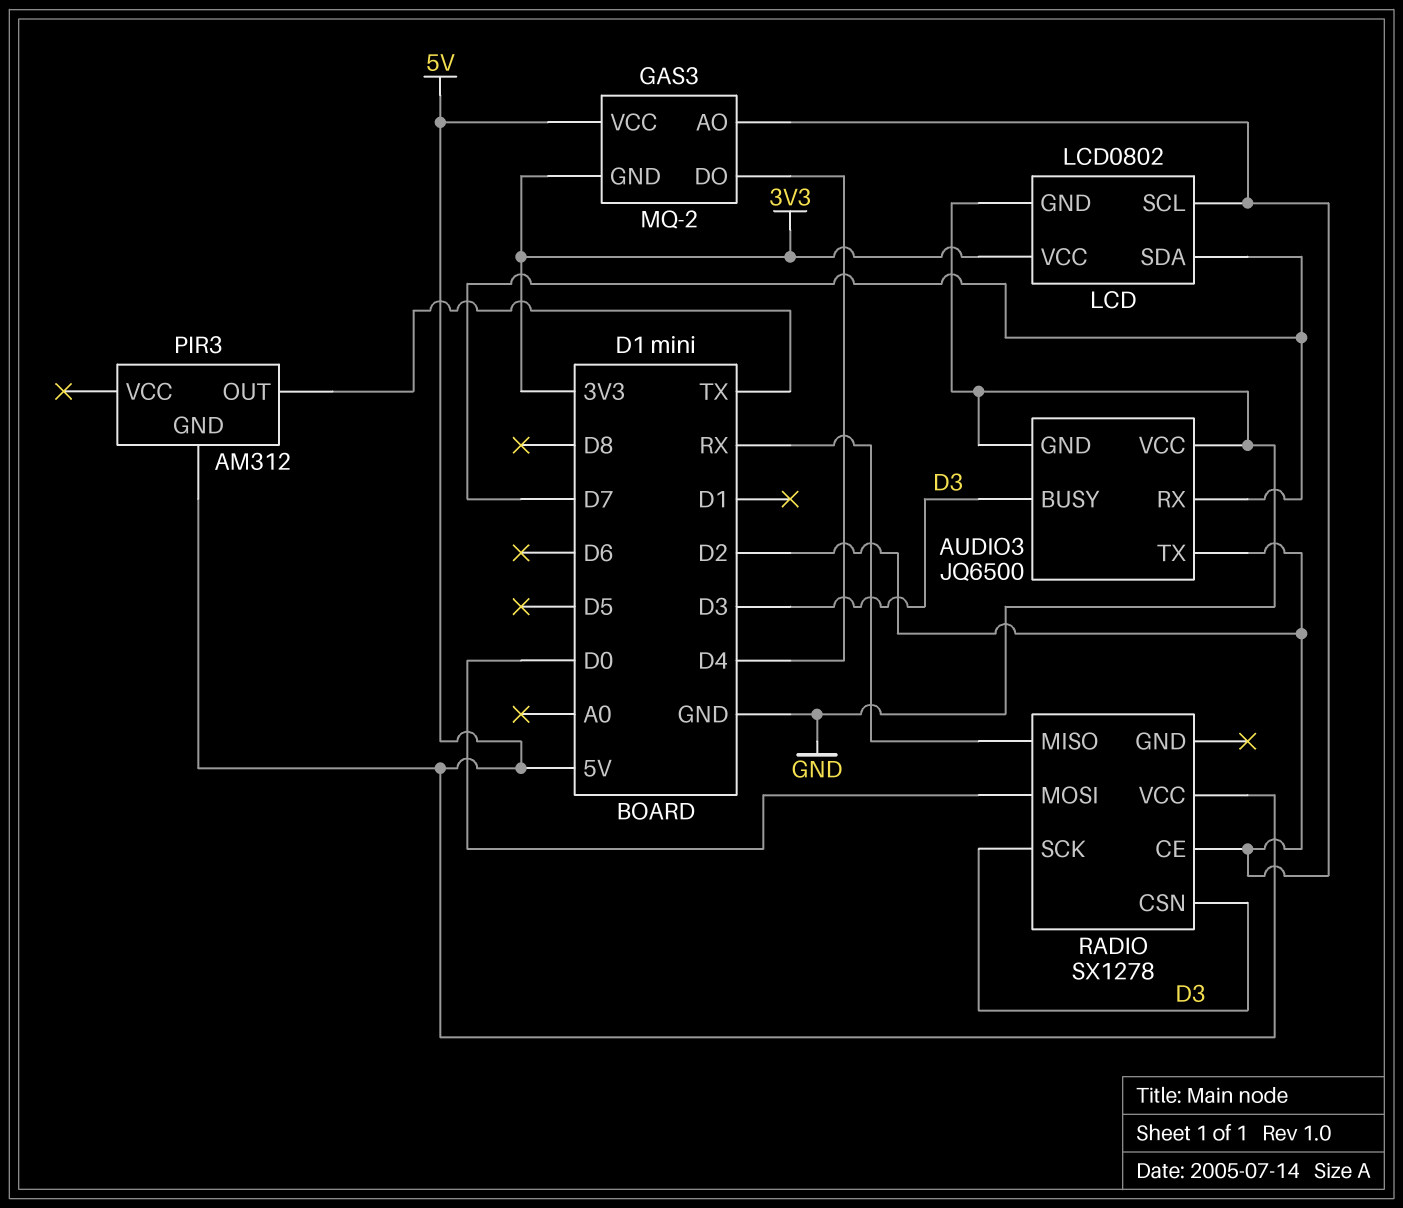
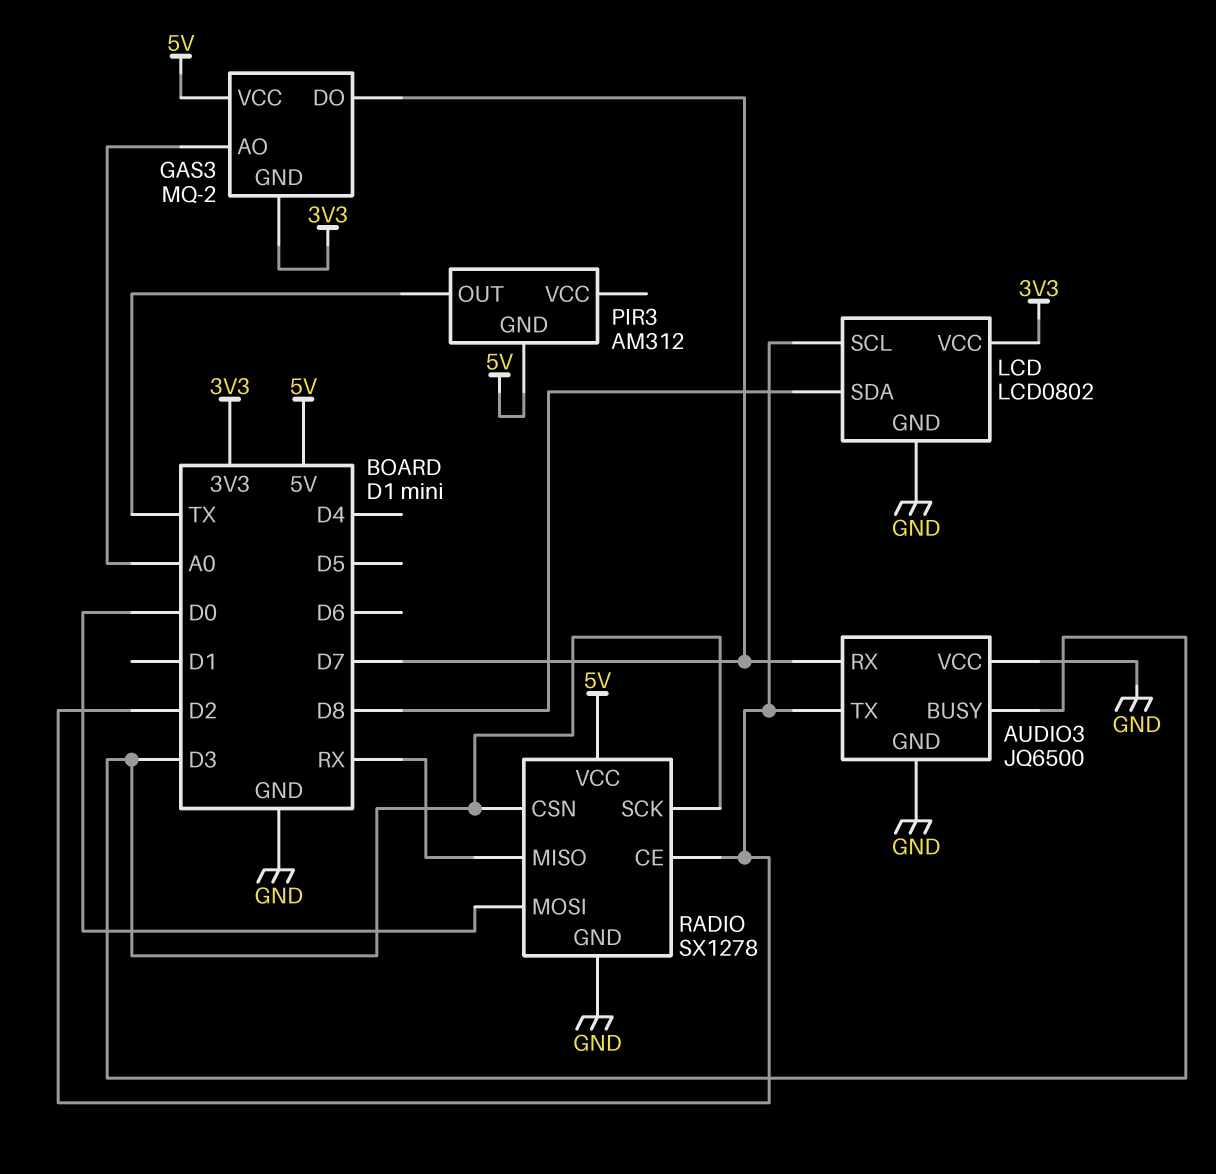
GAS3 pin AO: D2 -> A0
GAS3 pin DO: D4 -> D7
LCD pin SDA: D7 -> D8
RADIO pin GND: none -> GND

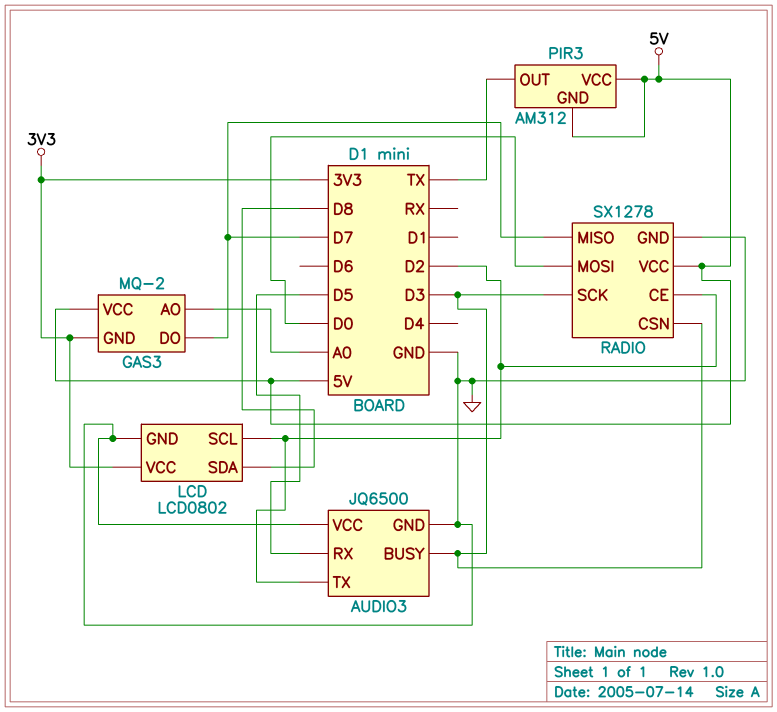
AUDIO3 pin RX: D7 -> D5
PIR3 pin VCC: none -> 5V
RADIO pin MISO: RX -> D7

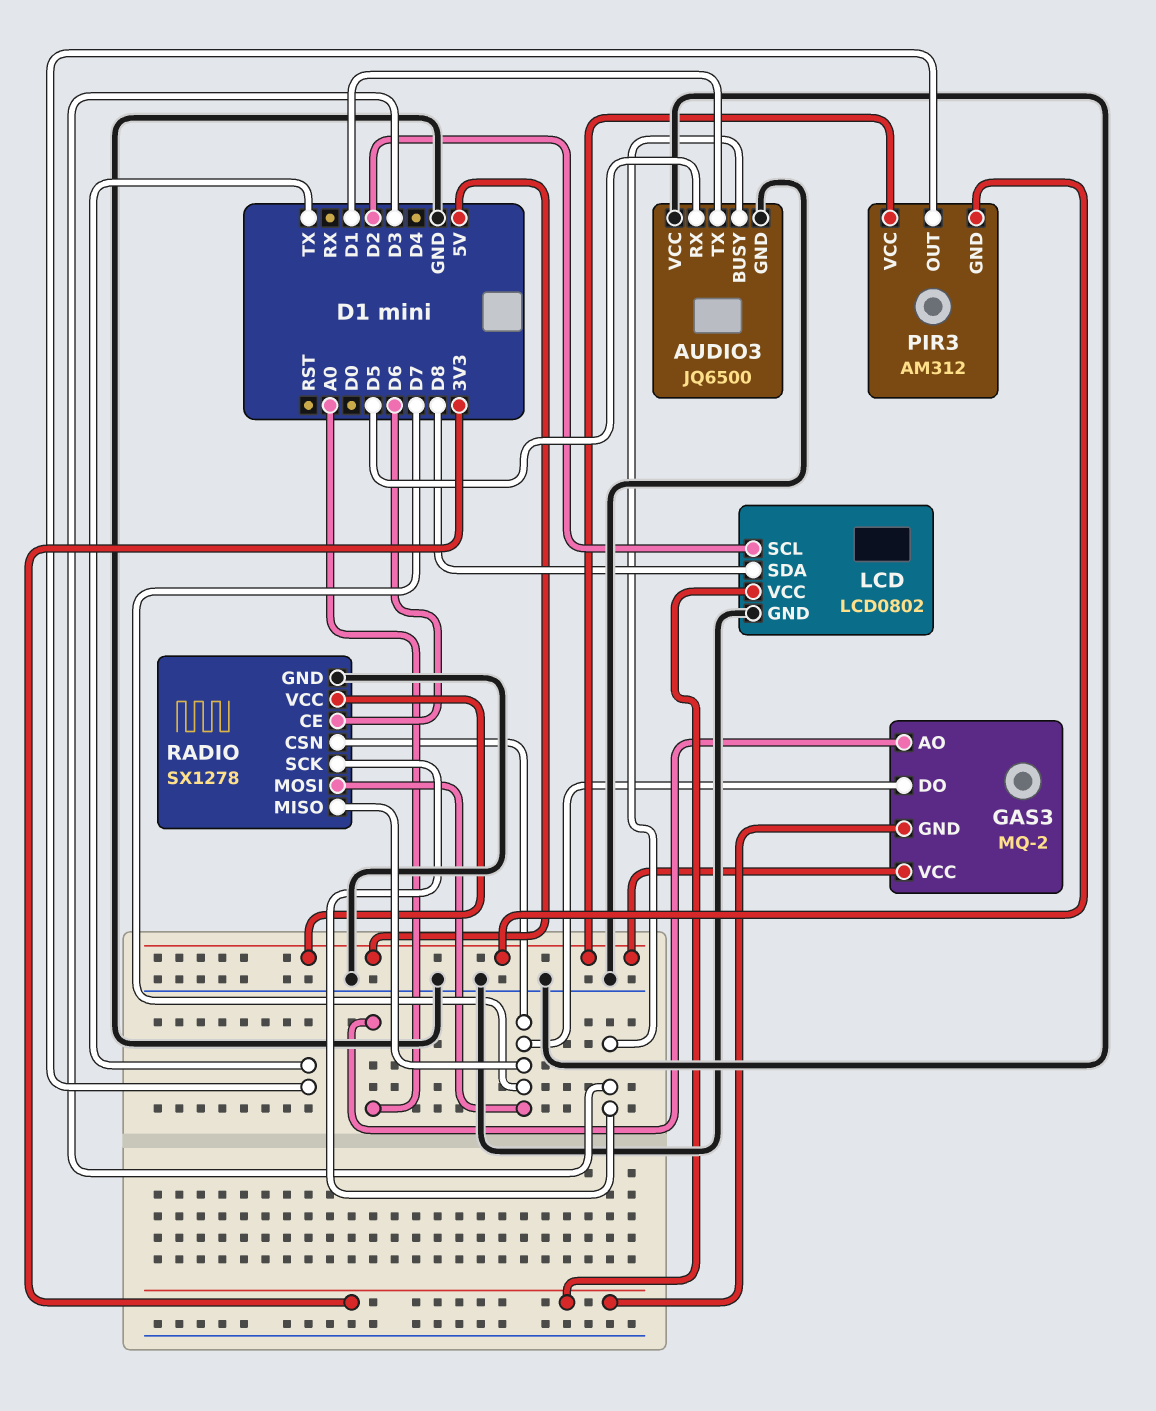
AUDIO3 pin TX: D2 -> D1
RADIO pin CE: D2 -> D6
RADIO pin CSN: D3 -> D7
RADIO pin MOSI: D0 -> D7

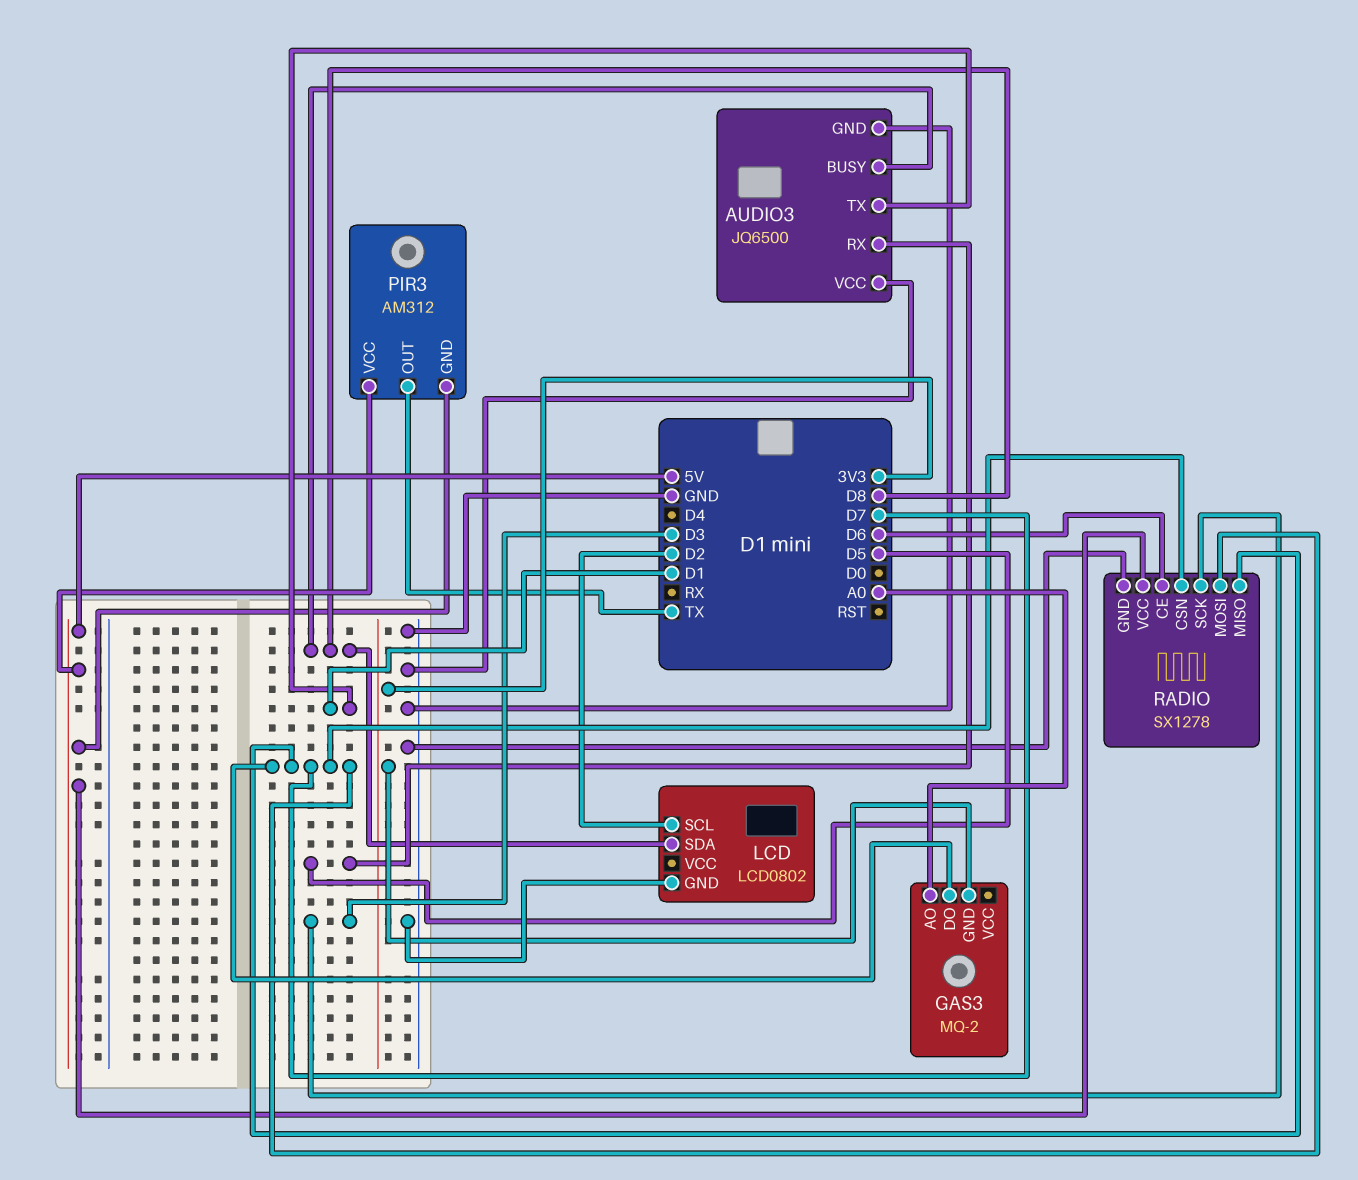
AUDIO3 pin BUSY: D3 -> D8
GAS3 pin VCC: 5V -> none
LCD pin VCC: 3V3 -> none

